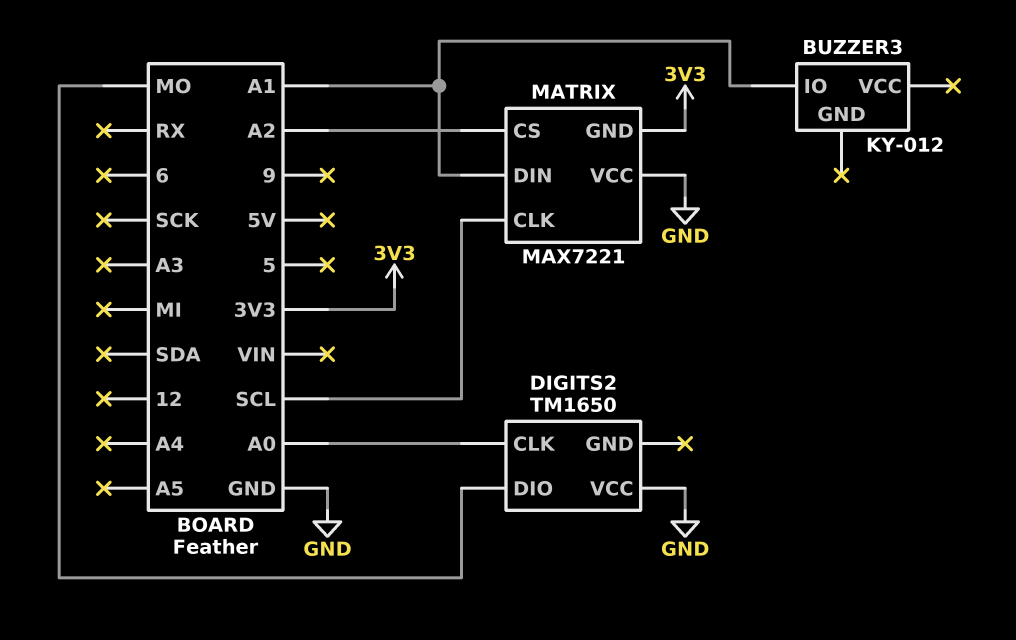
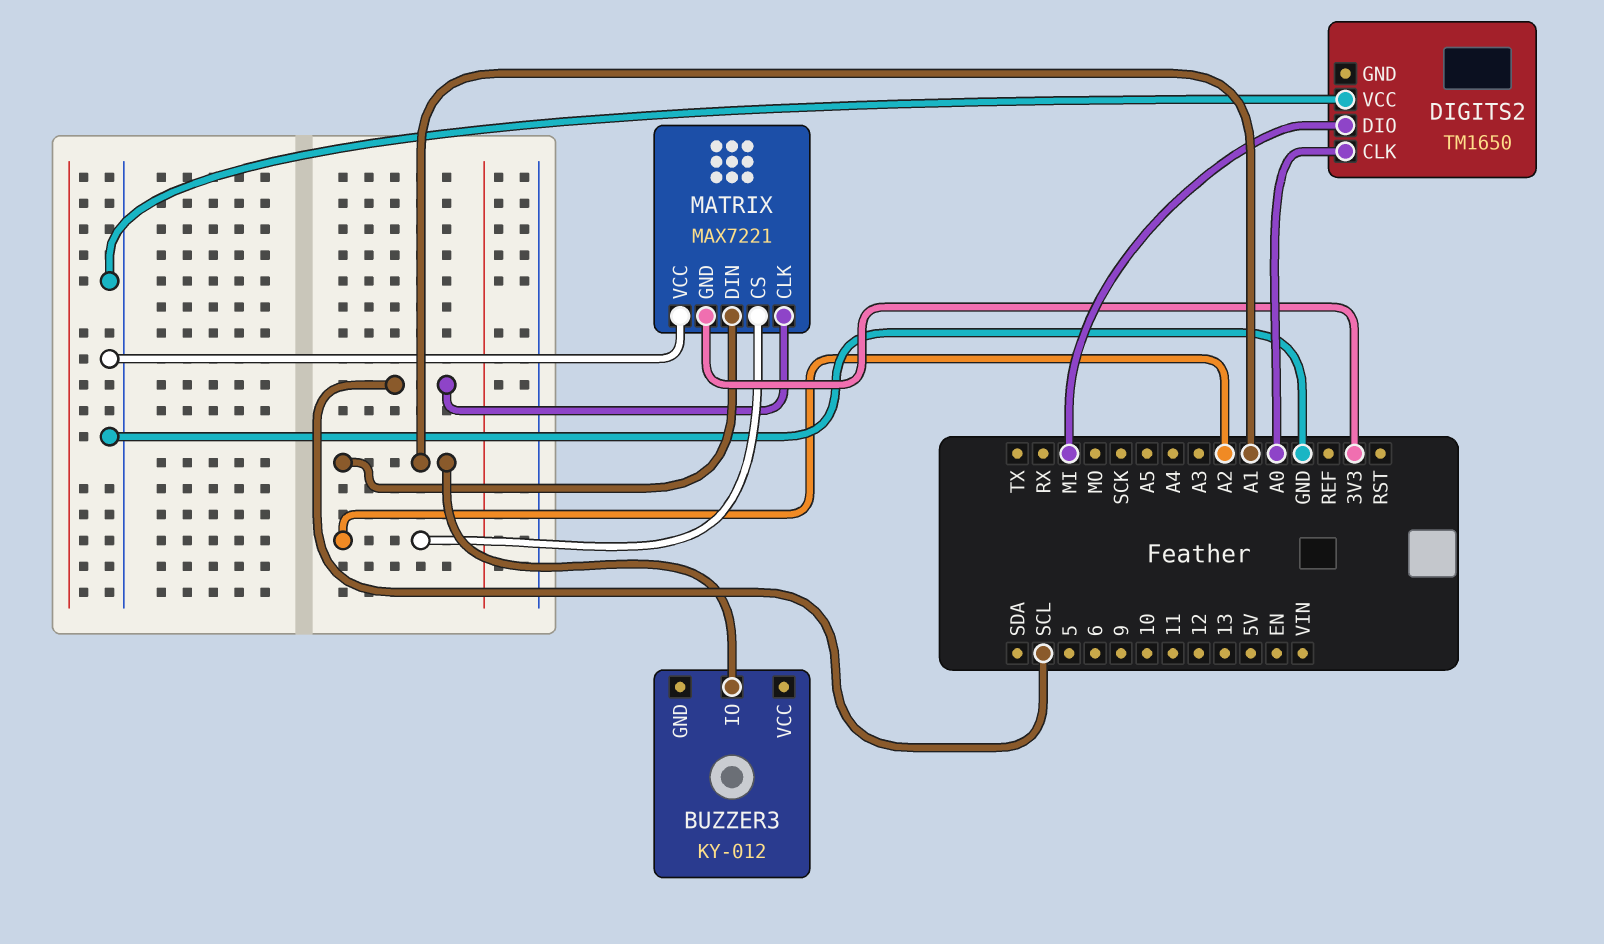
DIGITS2 pin DIO: MO -> MI

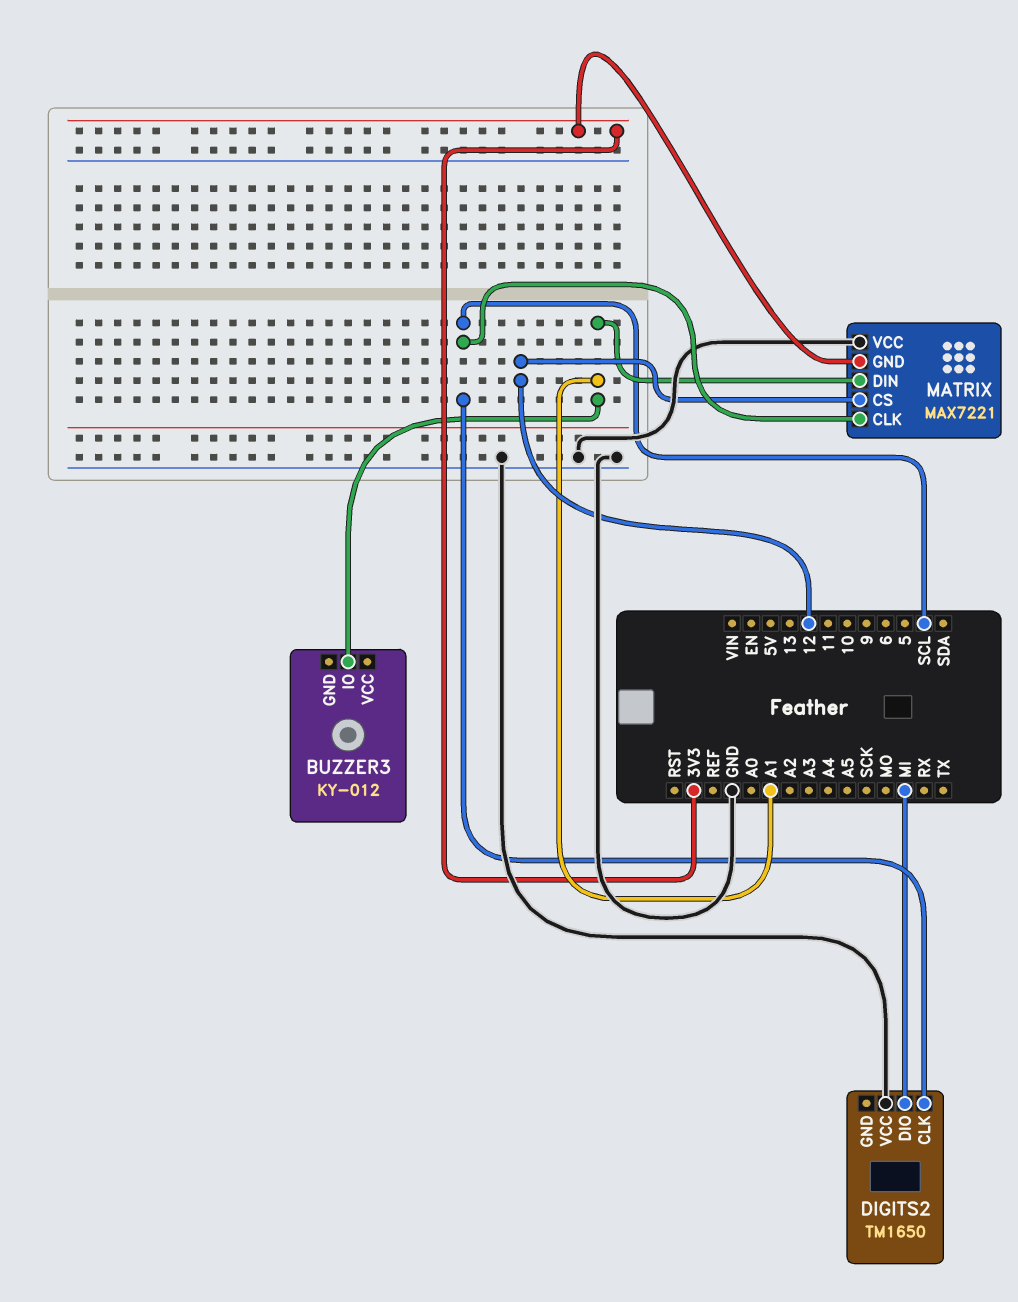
DIGITS2 pin CLK: A0 -> SCL
MATRIX pin CS: A2 -> 12

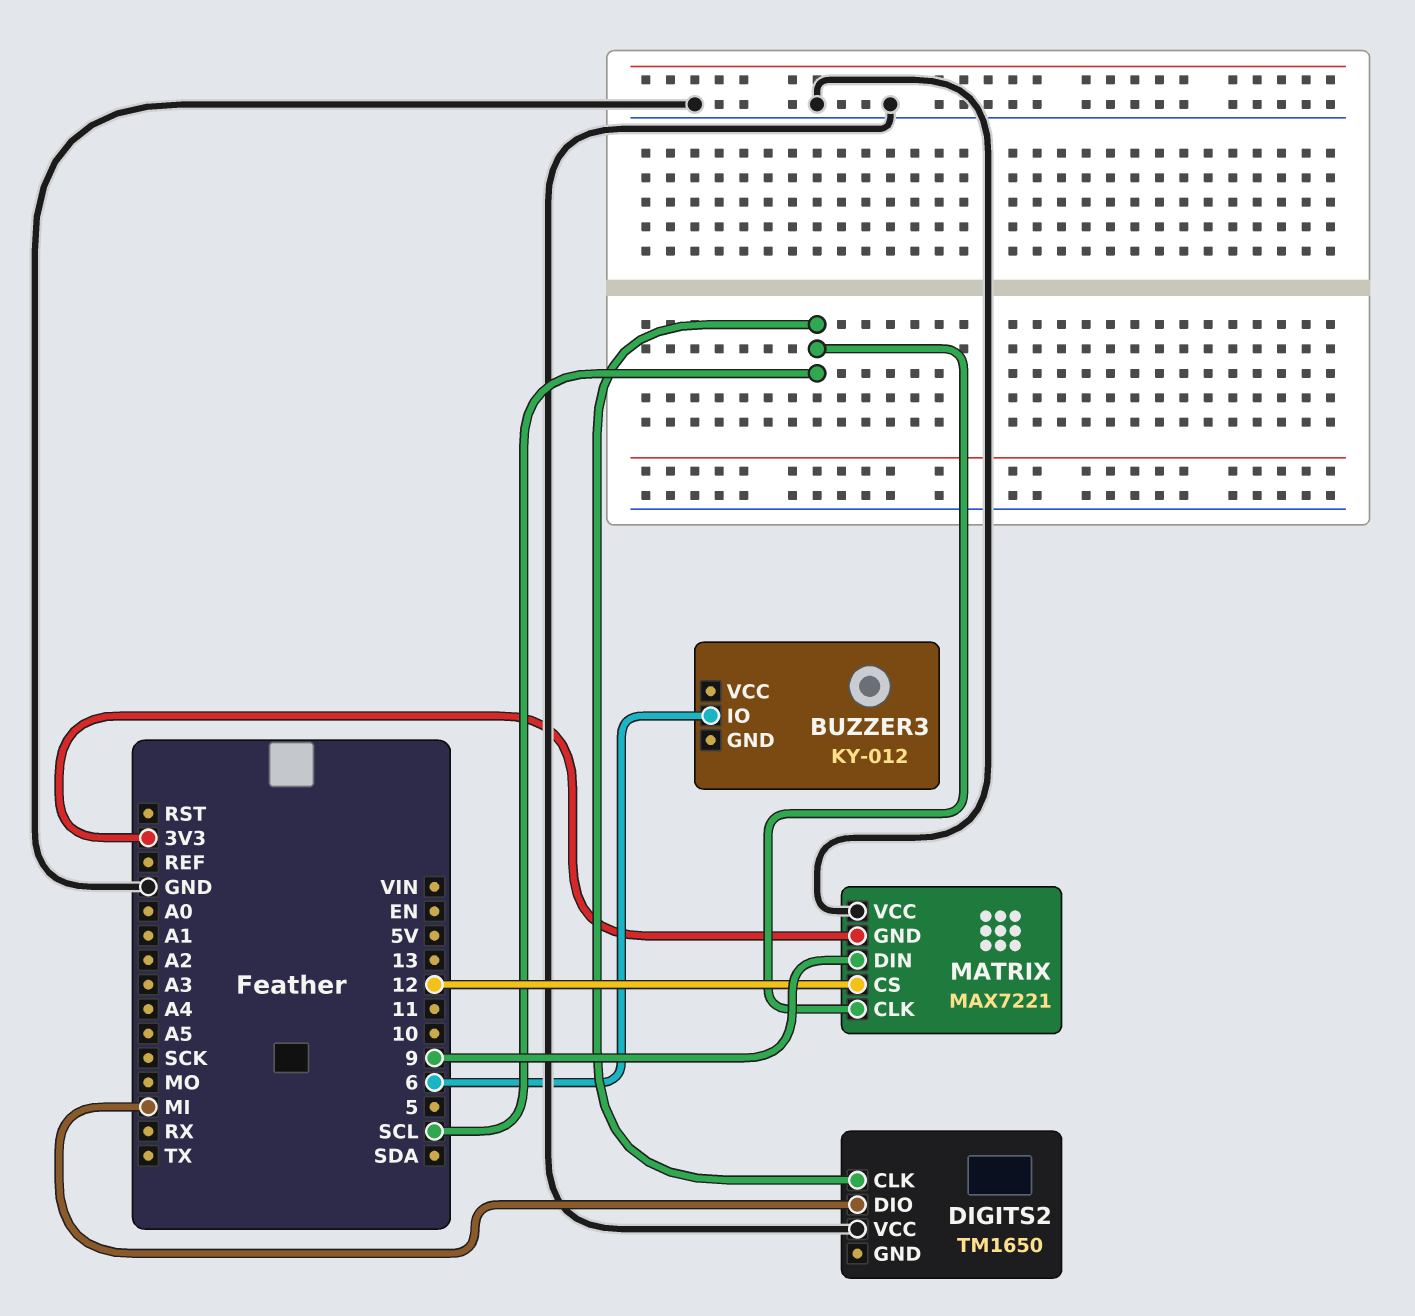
BUZZER3 pin IO: A1 -> 6
MATRIX pin DIN: A1 -> 9

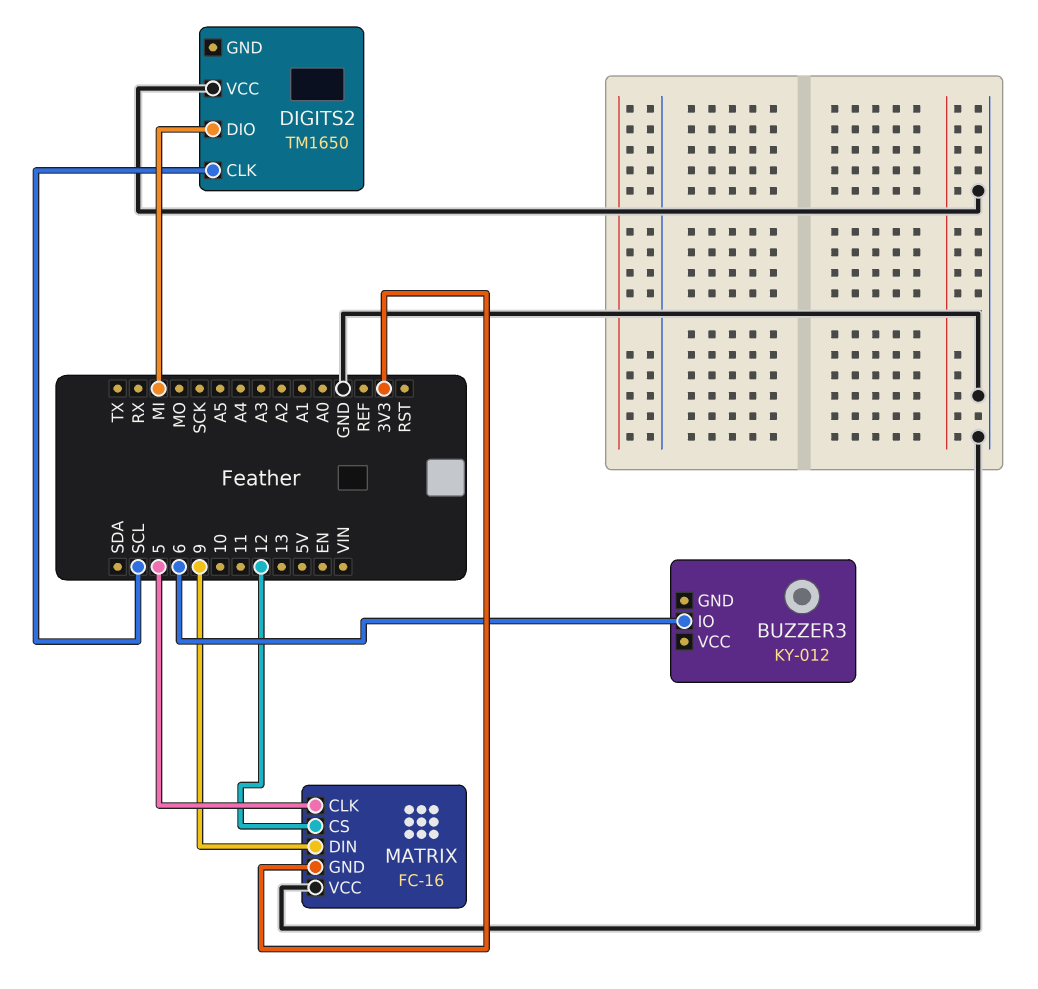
MATRIX: MAX7221 -> FC-16
MATRIX pin CLK: SCL -> 5

